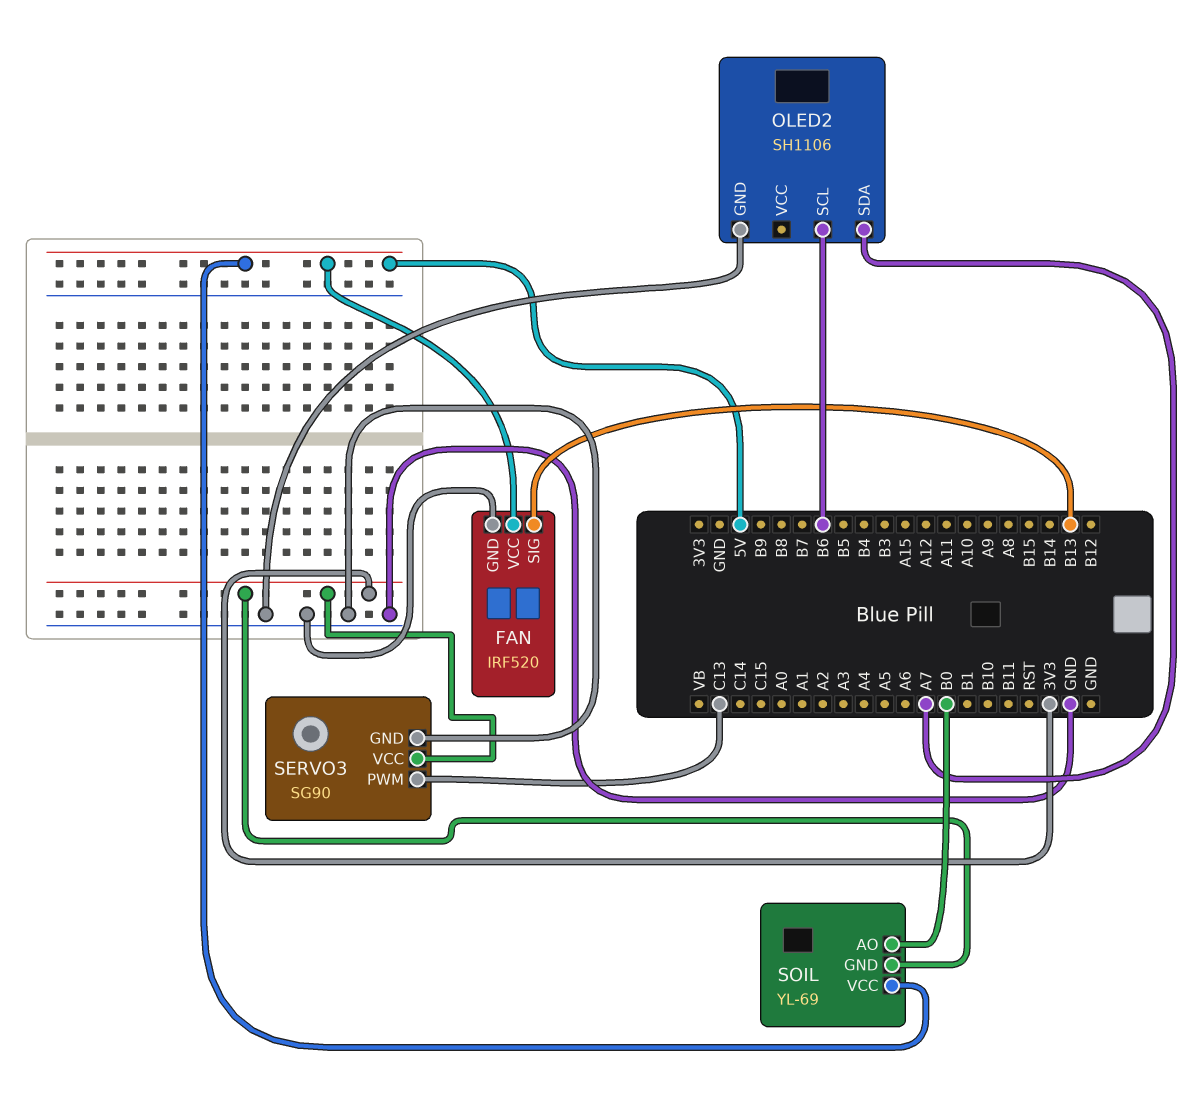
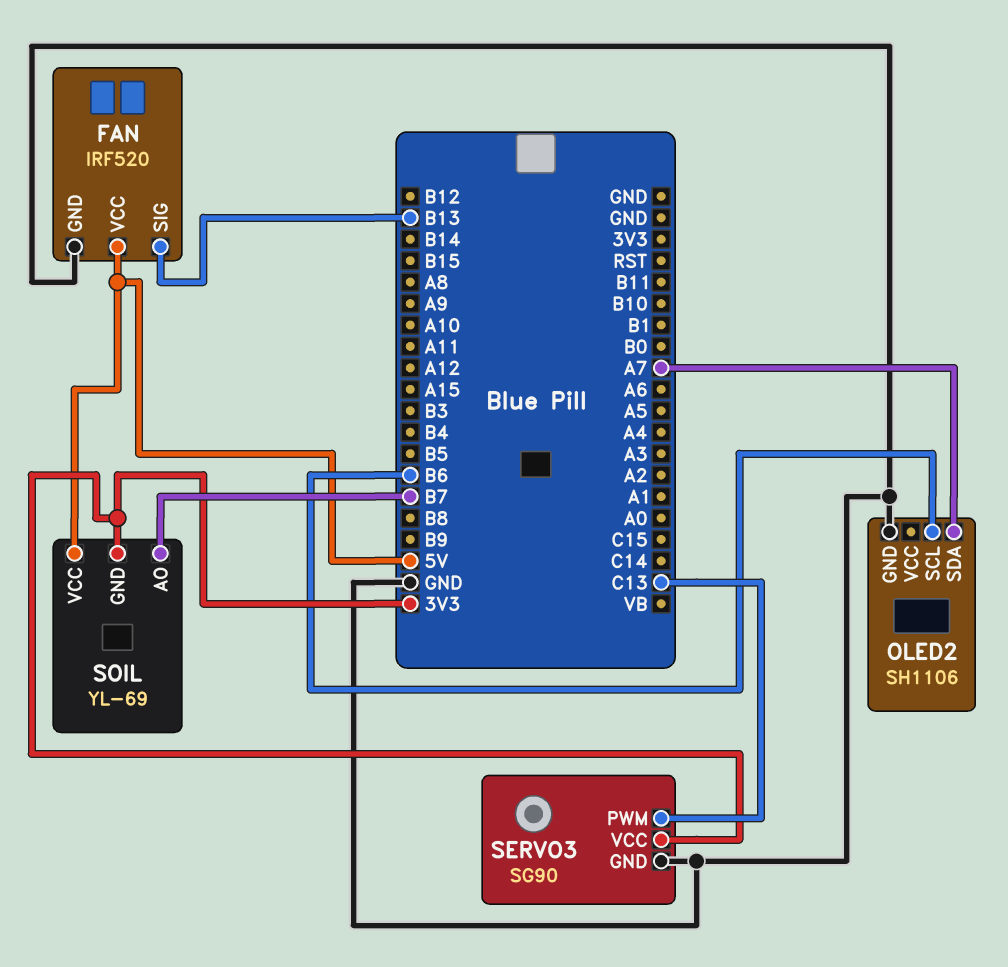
SOIL pin AO: B0 -> B7

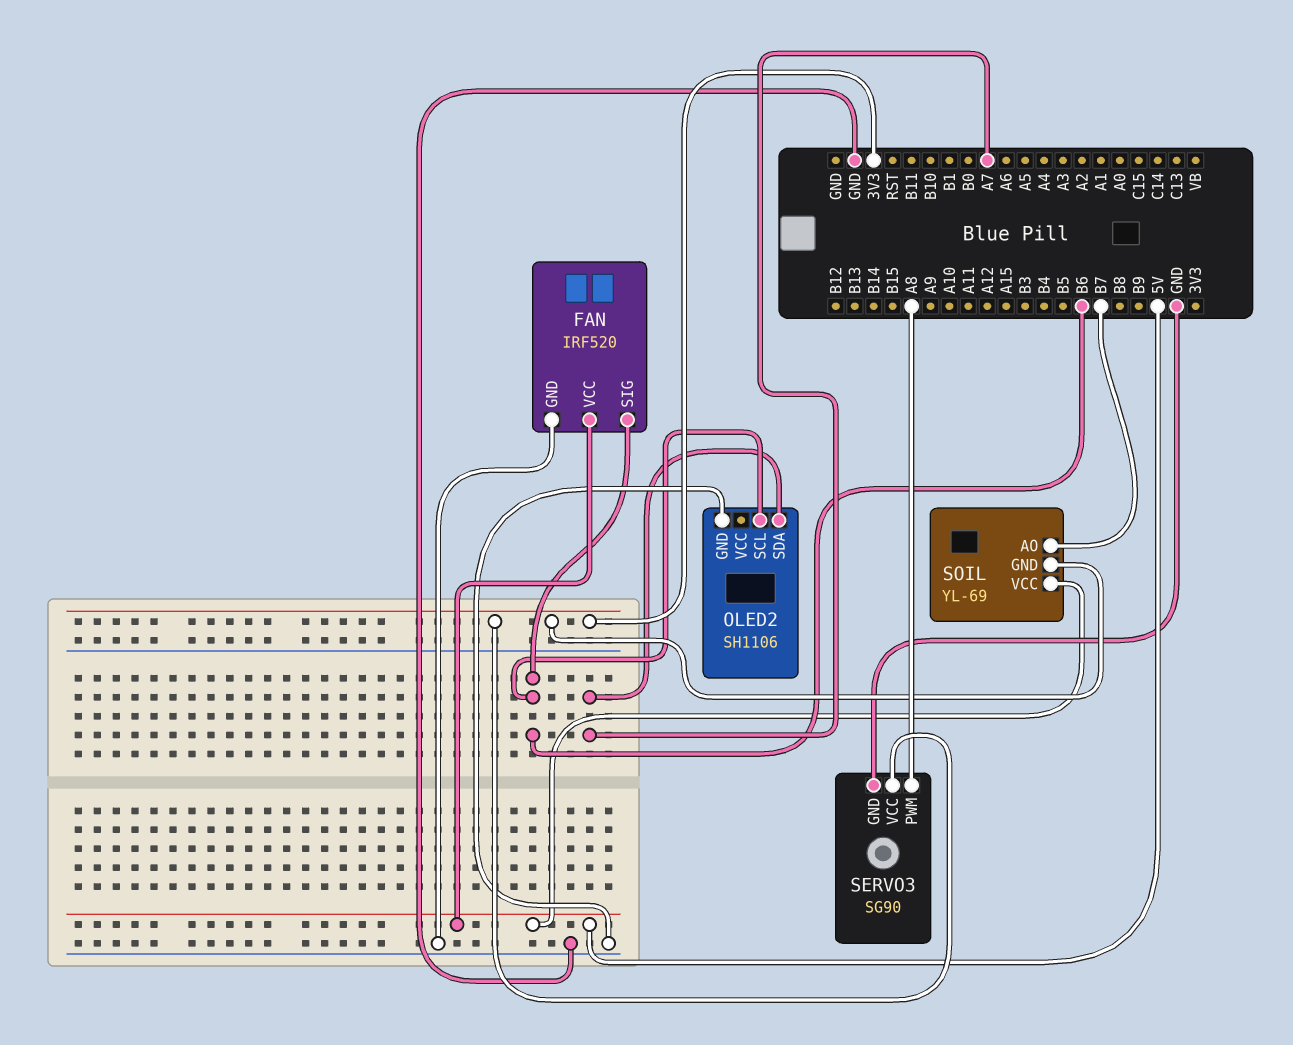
FAN pin SIG: B13 -> B6
SERVO3 pin PWM: C13 -> A8

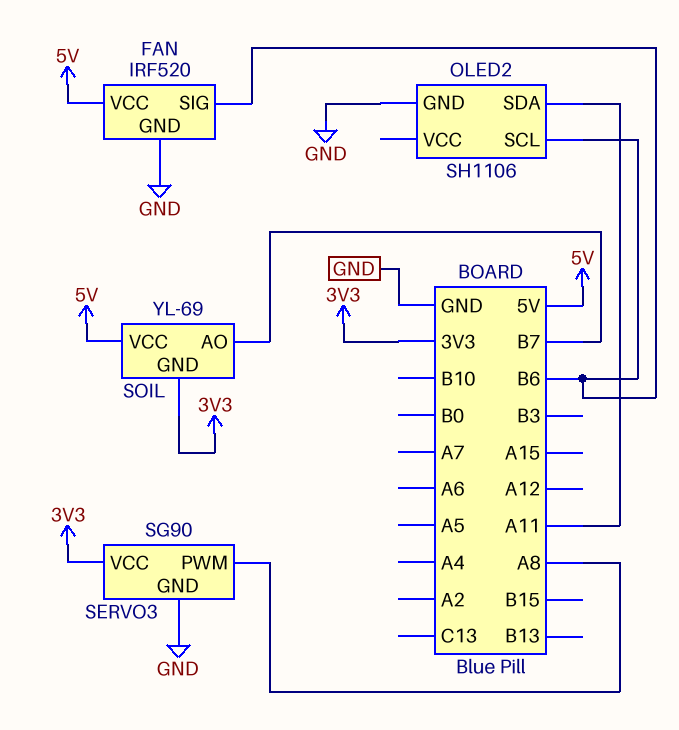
OLED2 pin SDA: A7 -> A11

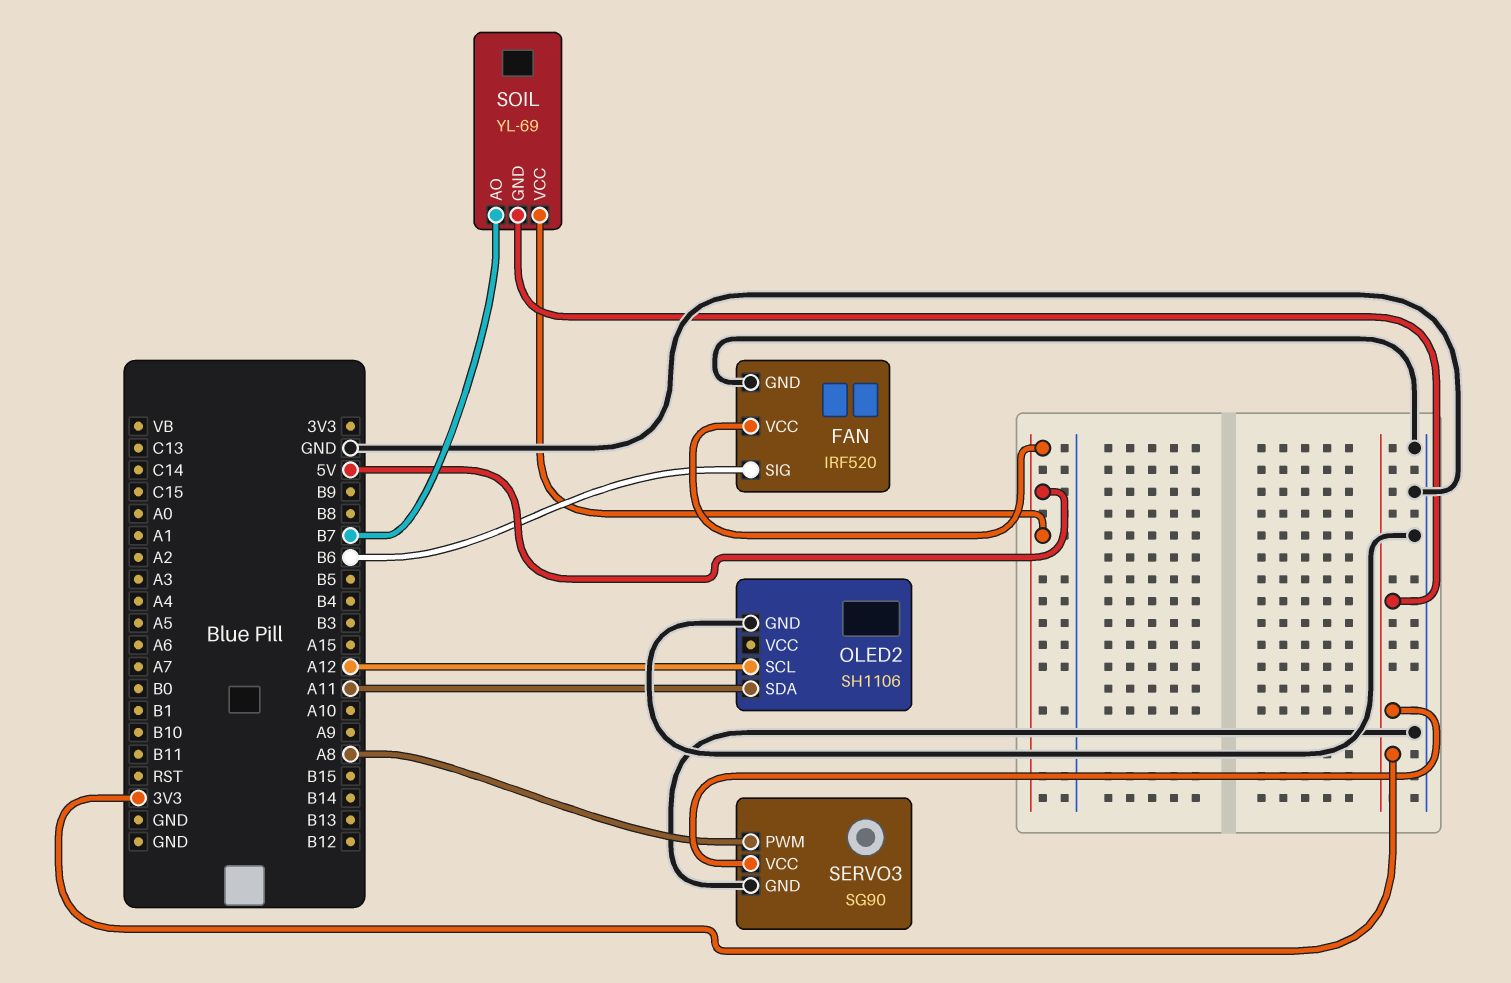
OLED2 pin SCL: B6 -> A12

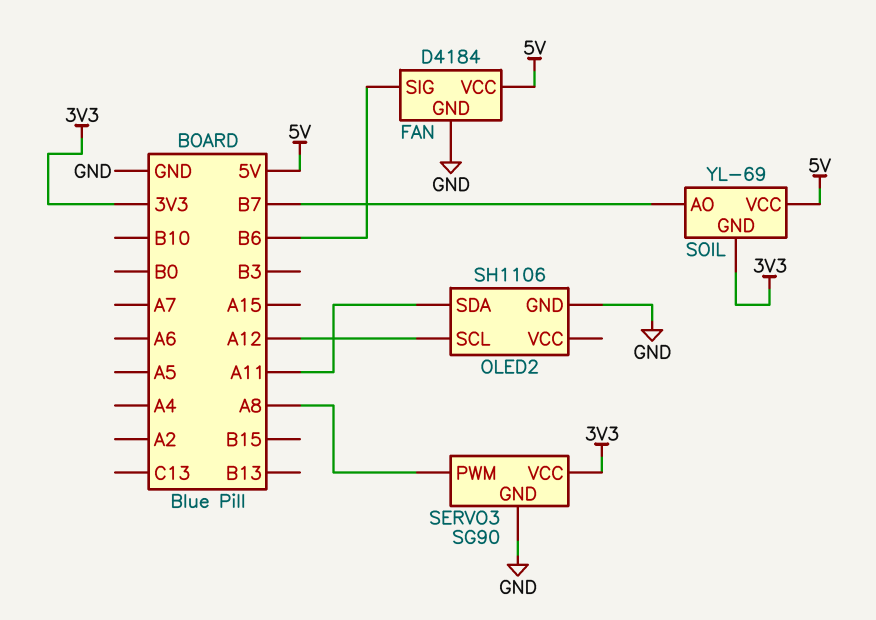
FAN: IRF520 -> D4184

